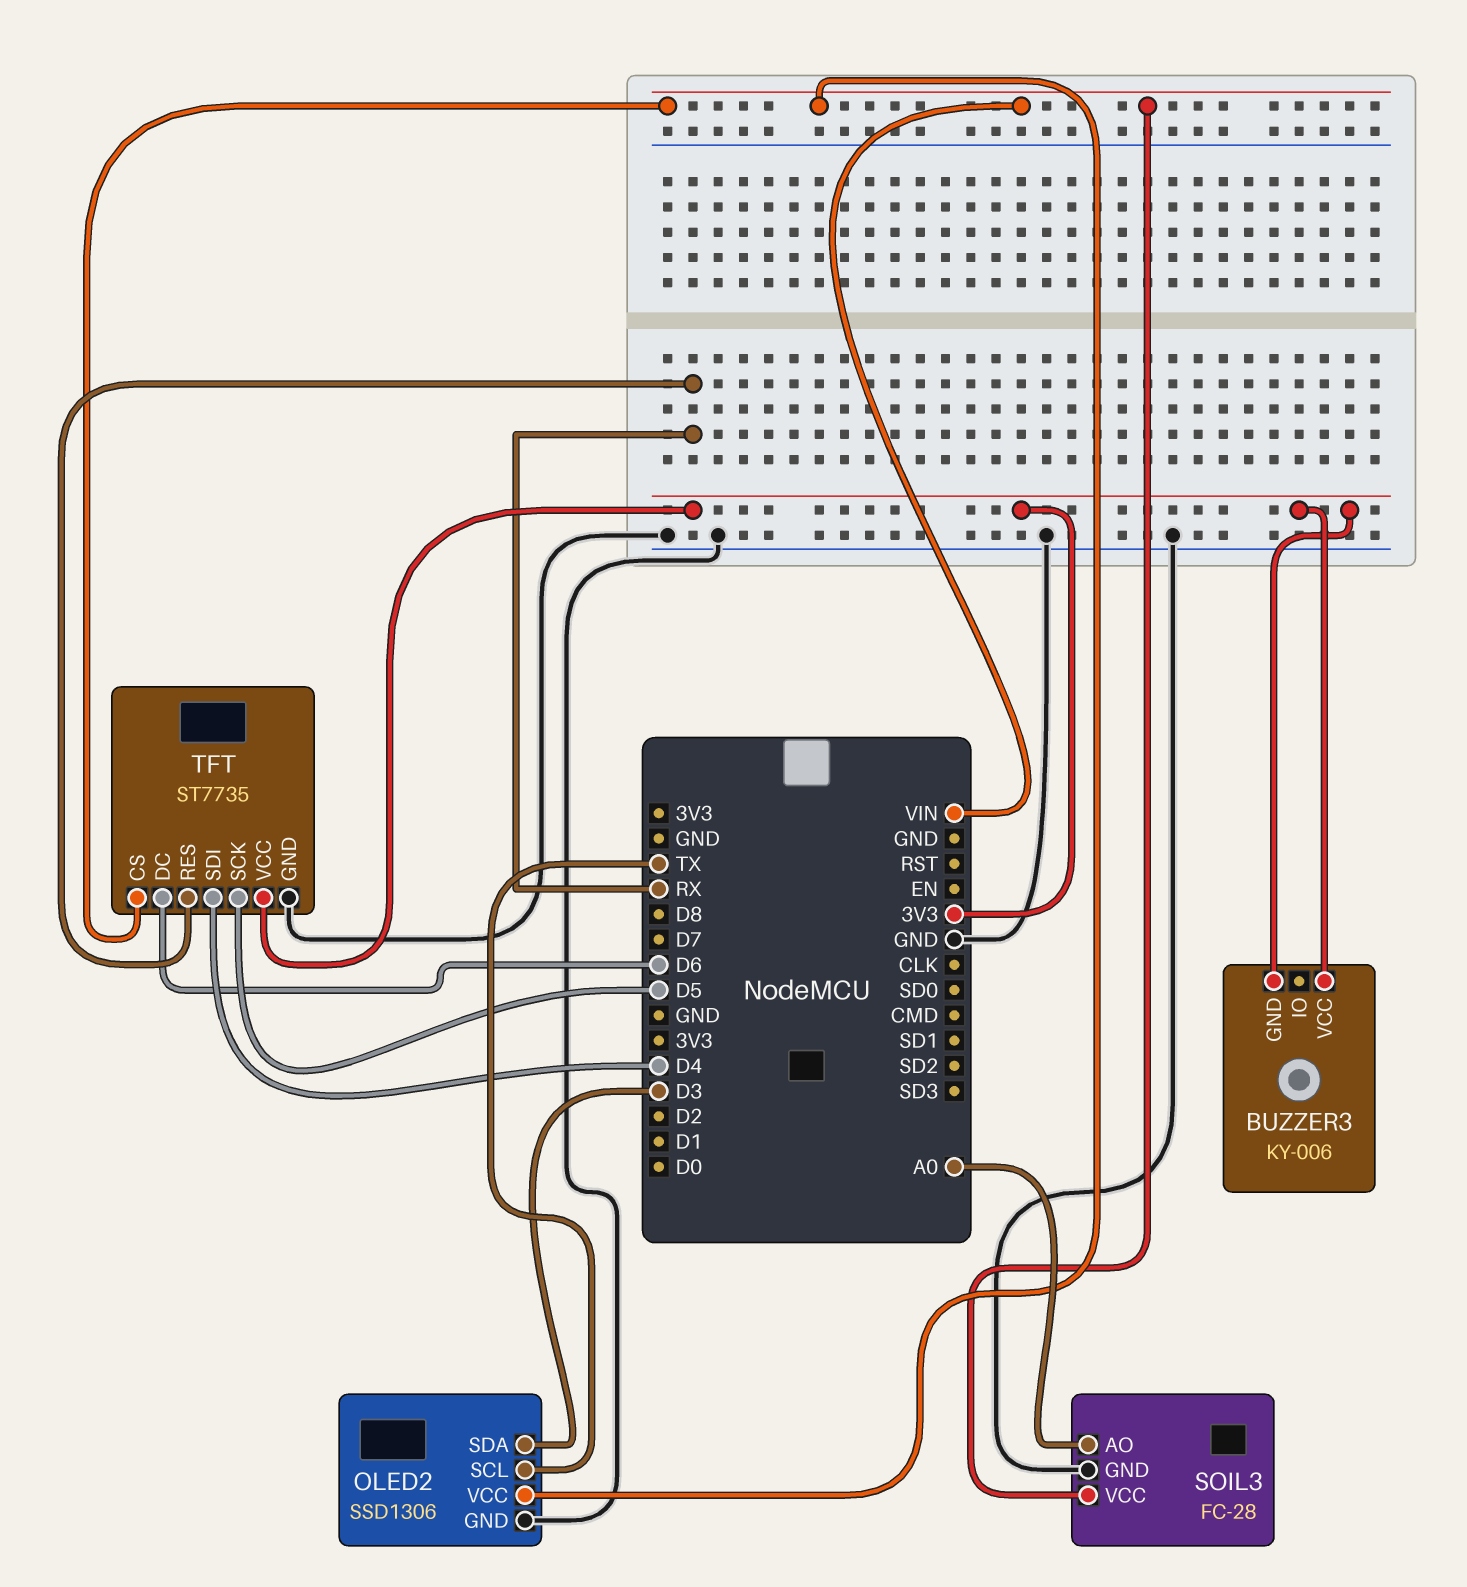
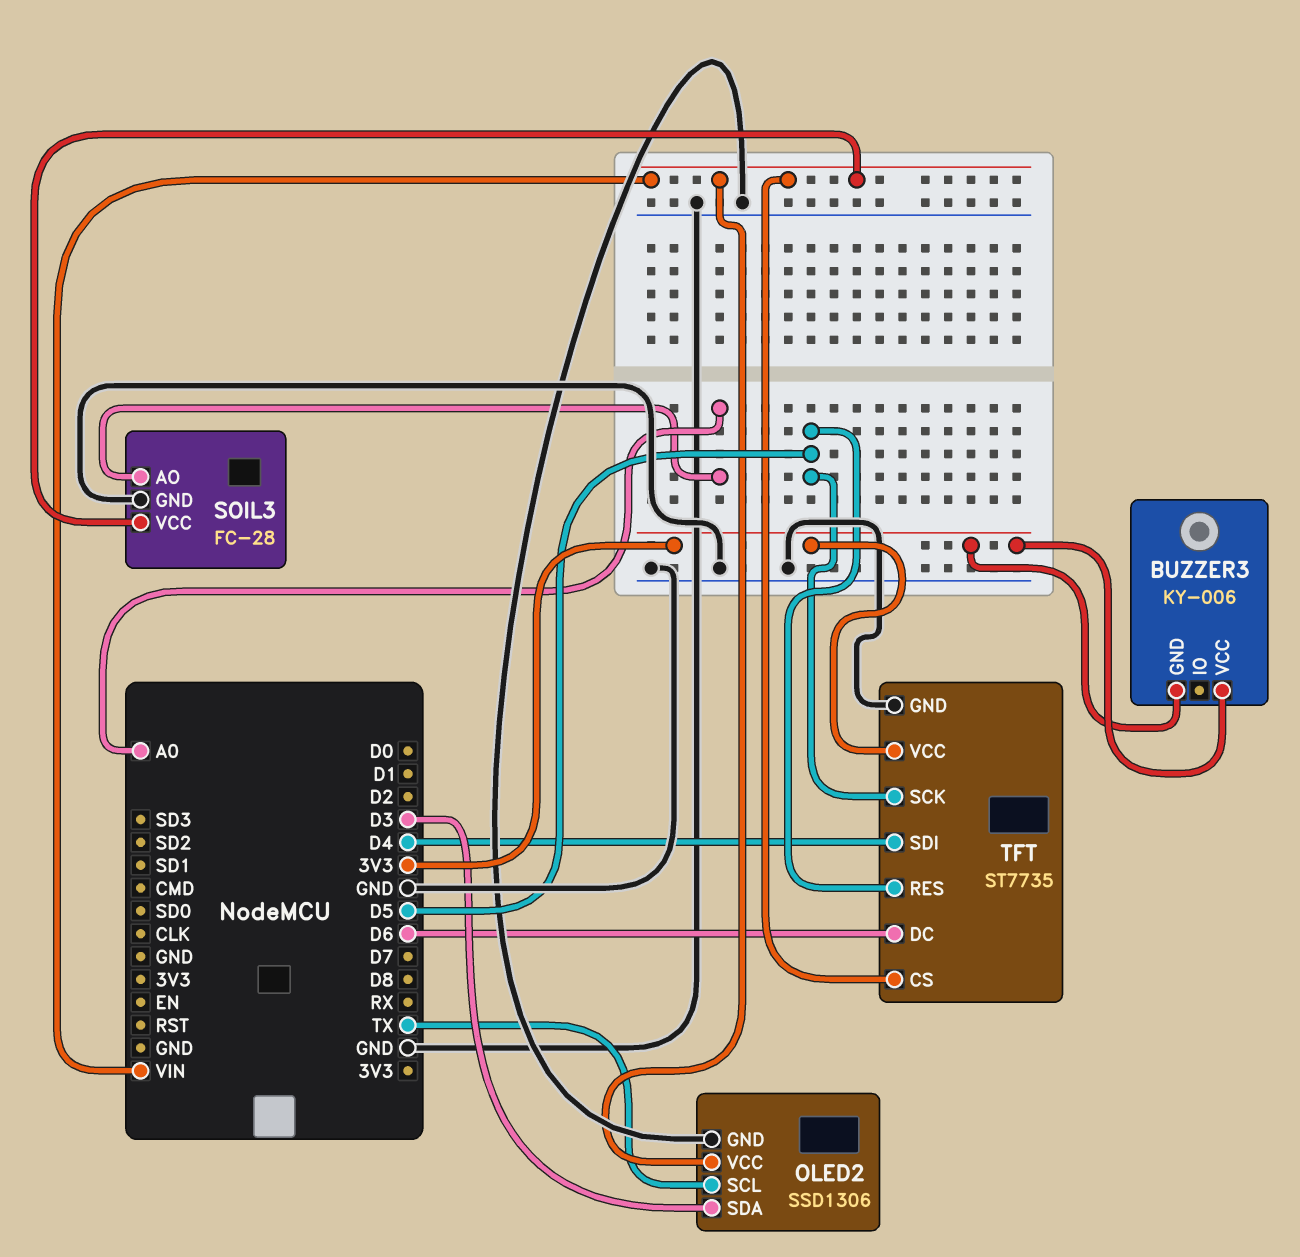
TFT pin RES: RX -> D5

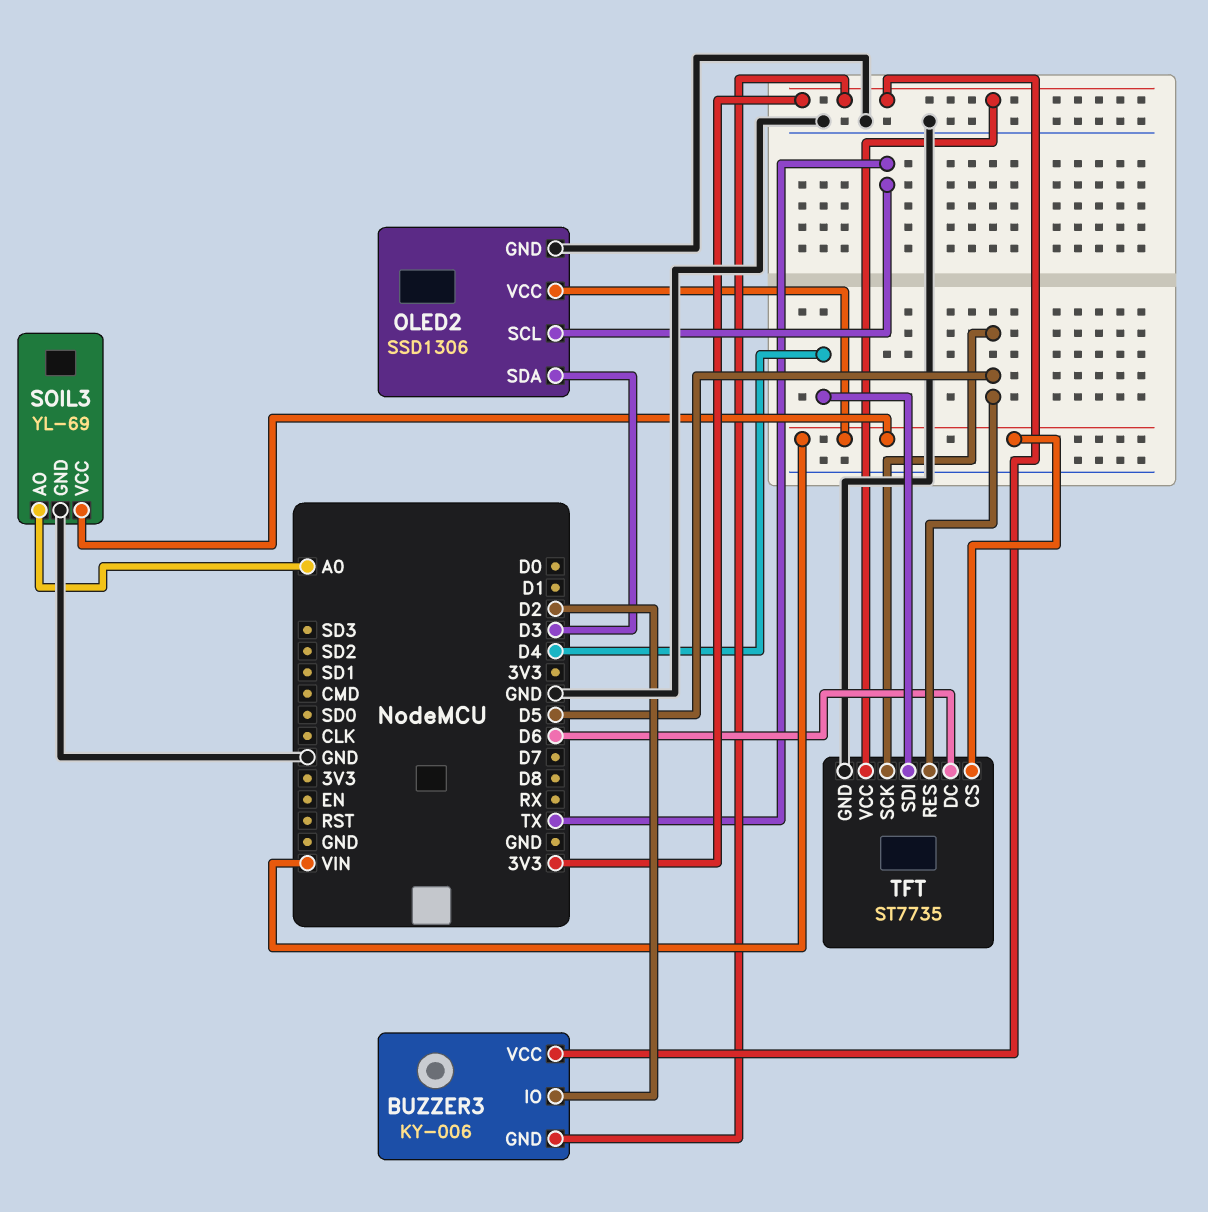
BUZZER3 pin IO: none -> D2
SOIL3: FC-28 -> YL-69

